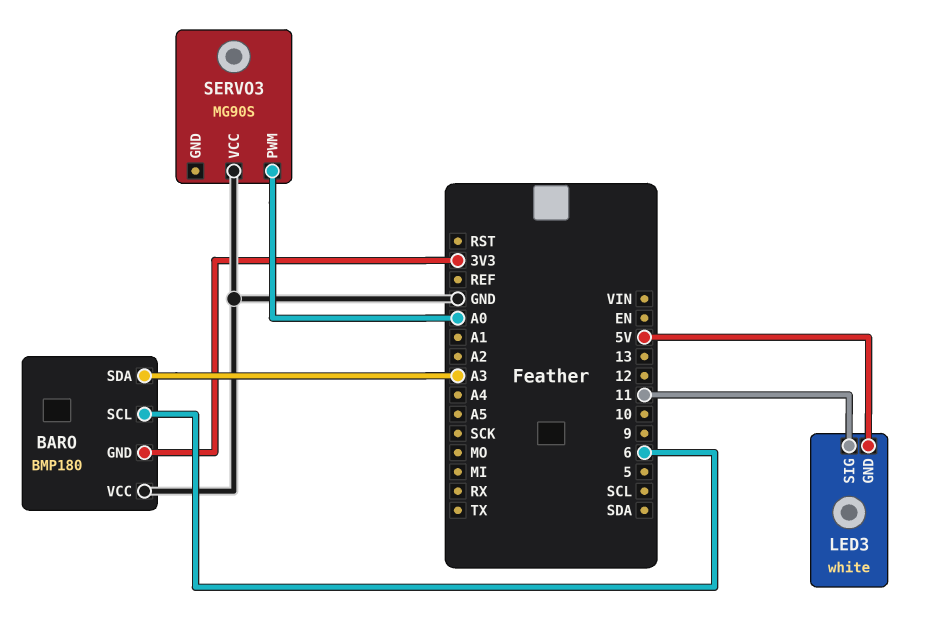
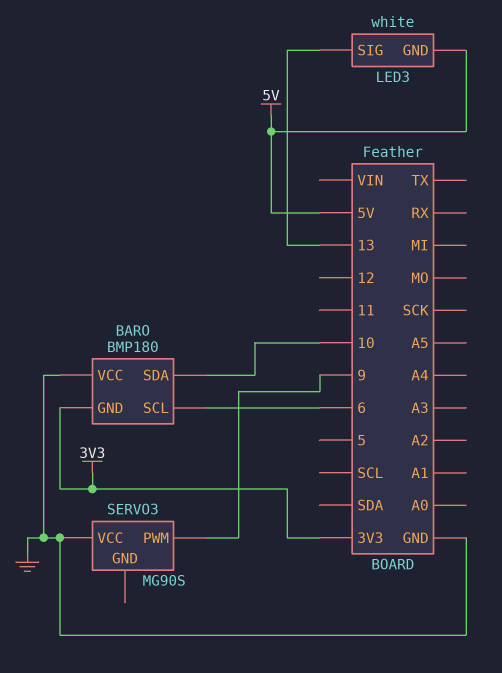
BARO pin SDA: A3 -> 10
LED3 pin SIG: 11 -> 13
SERVO3 pin PWM: A0 -> 9

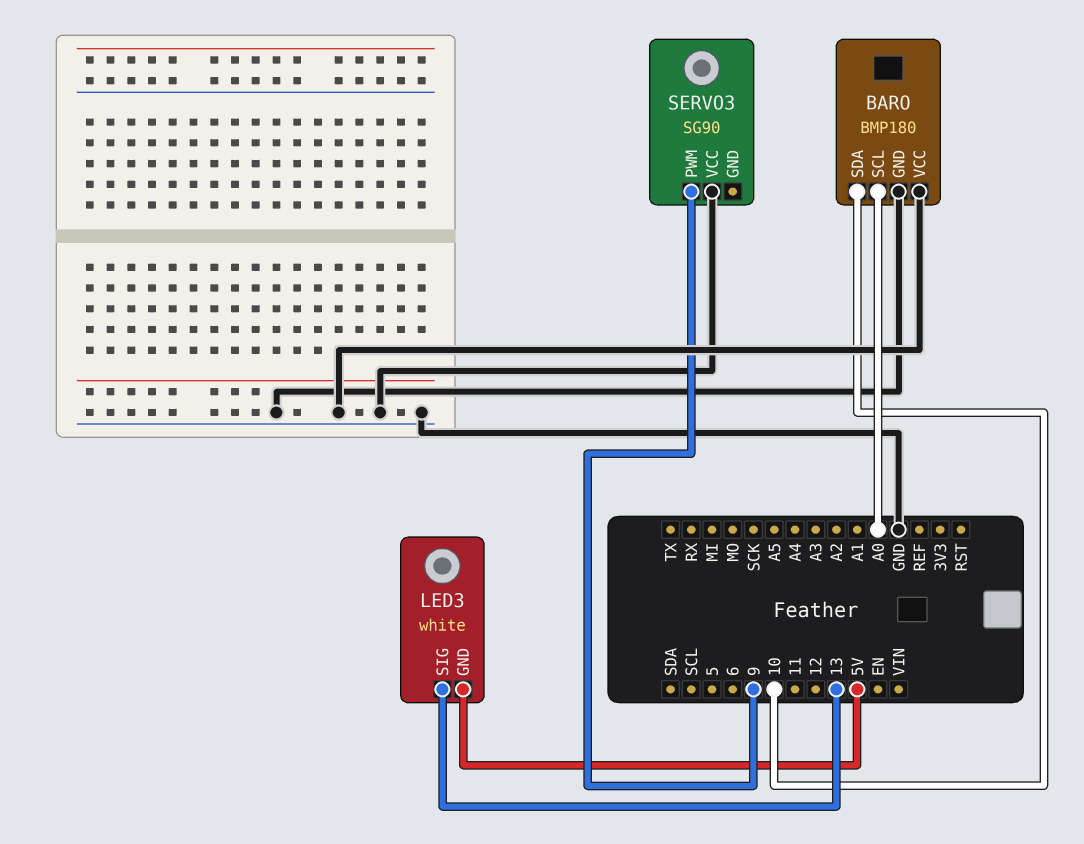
BARO pin GND: 3V3 -> GND
BARO pin SCL: 6 -> A0
SERVO3: MG90S -> SG90

